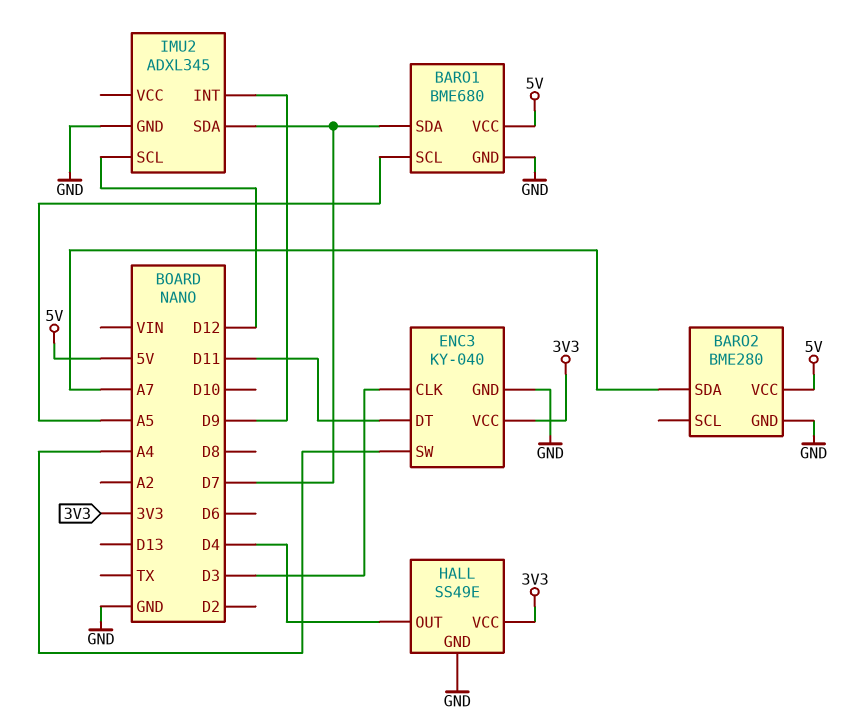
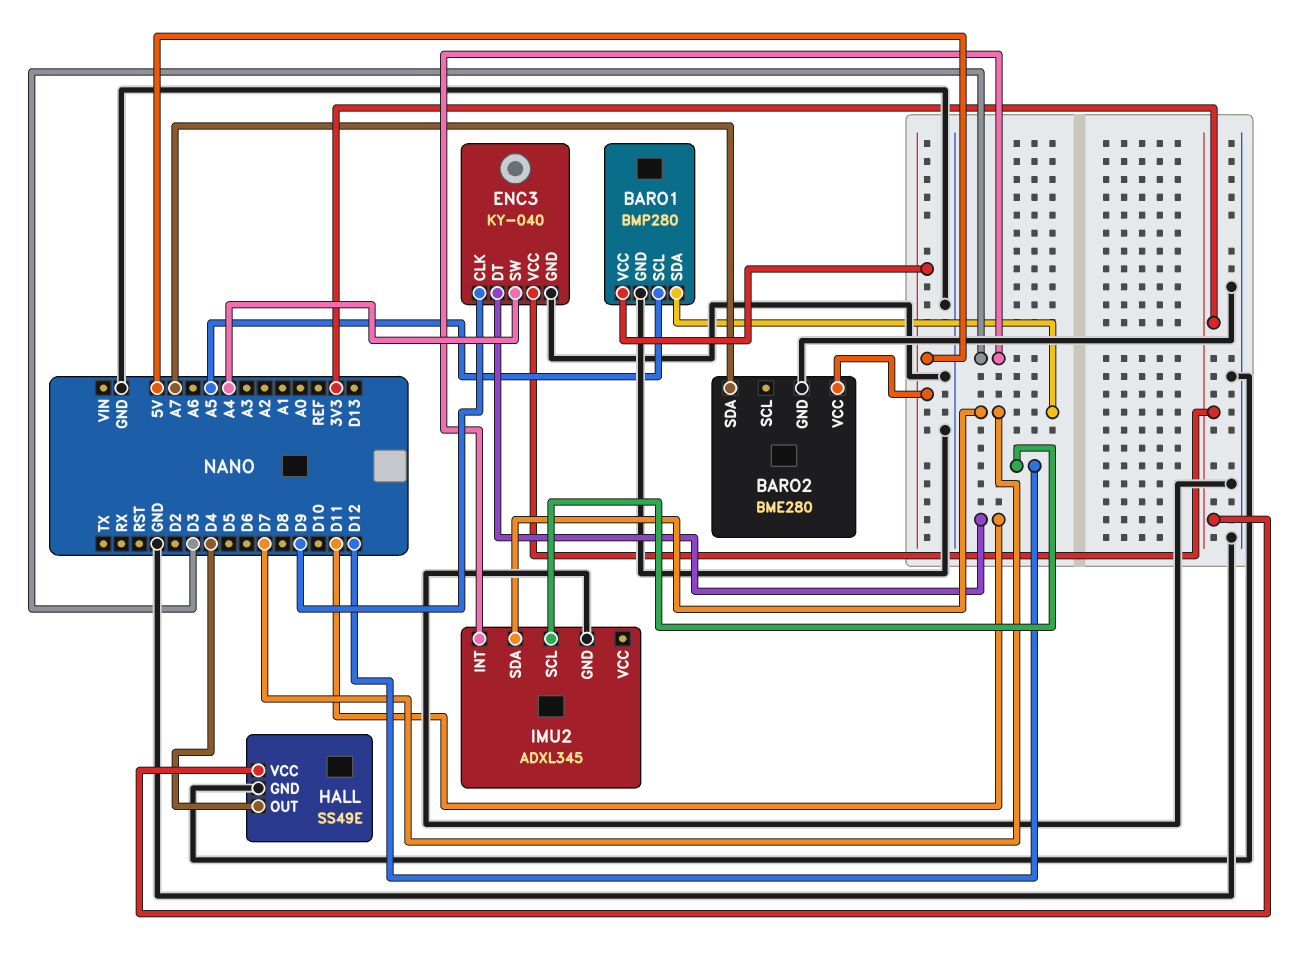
BARO1: BME680 -> BMP280
ENC3 pin CLK: D3 -> D9
IMU2 pin INT: D9 -> D3

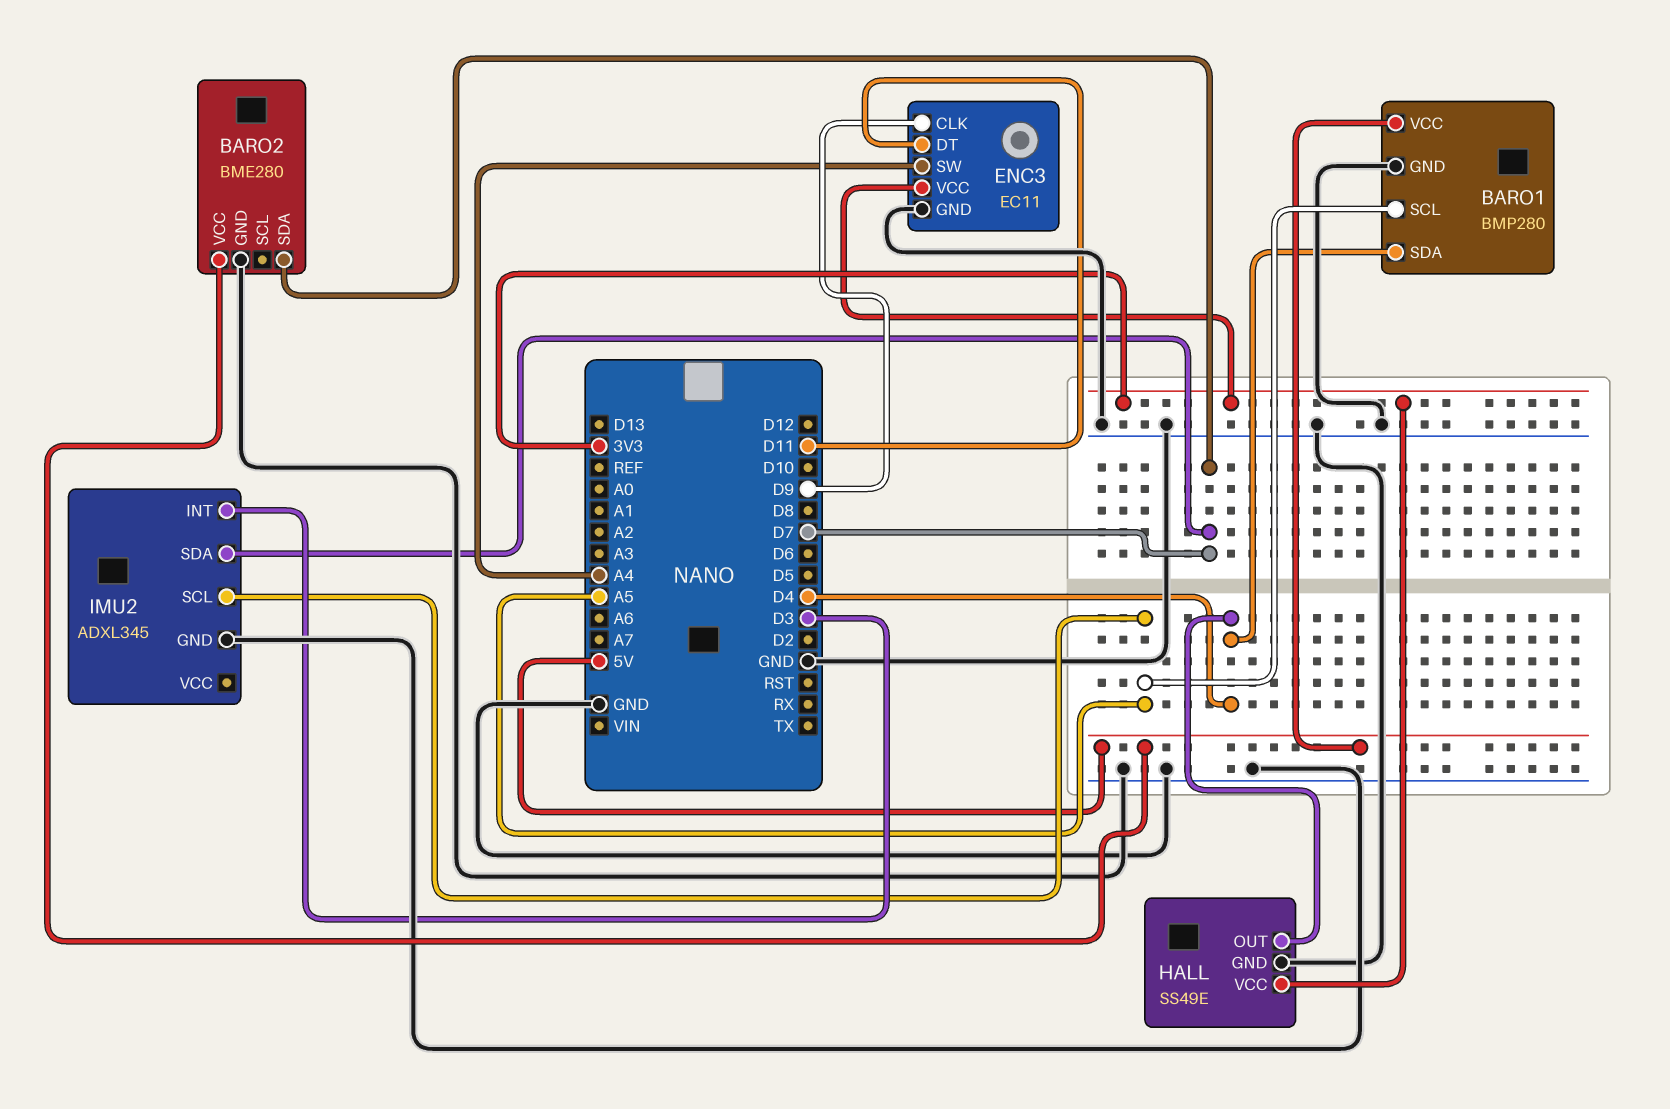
BARO1 pin SDA: D7 -> D4
BARO2 pin SDA: A7 -> D7
ENC3: KY-040 -> EC11
IMU2 pin SCL: D12 -> A5

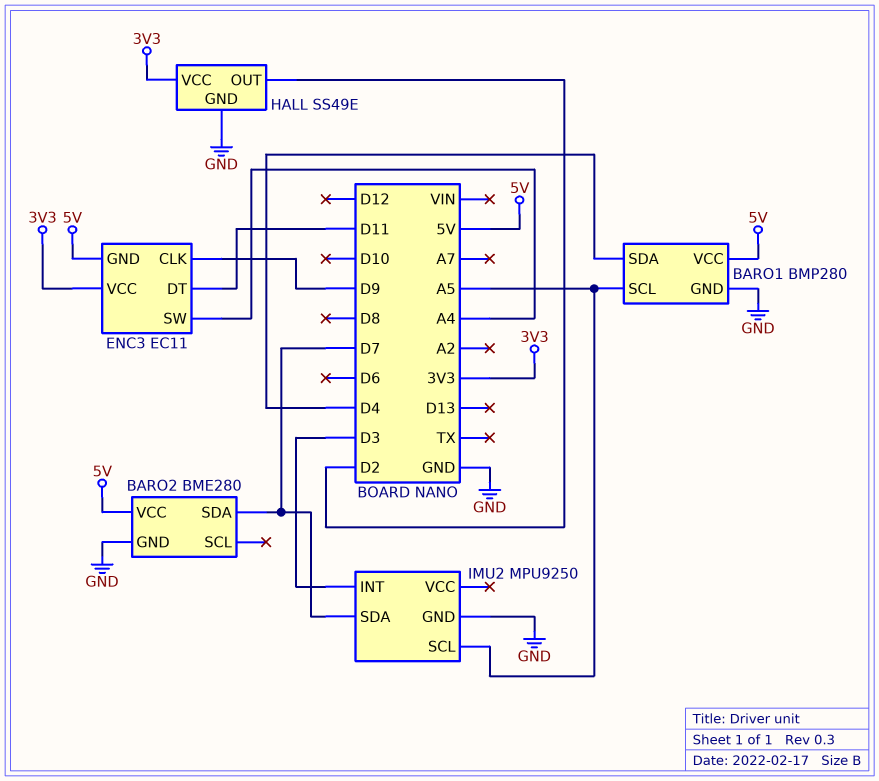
ENC3 pin GND: GND -> 5V
HALL pin OUT: D4 -> D2
IMU2: ADXL345 -> MPU9250

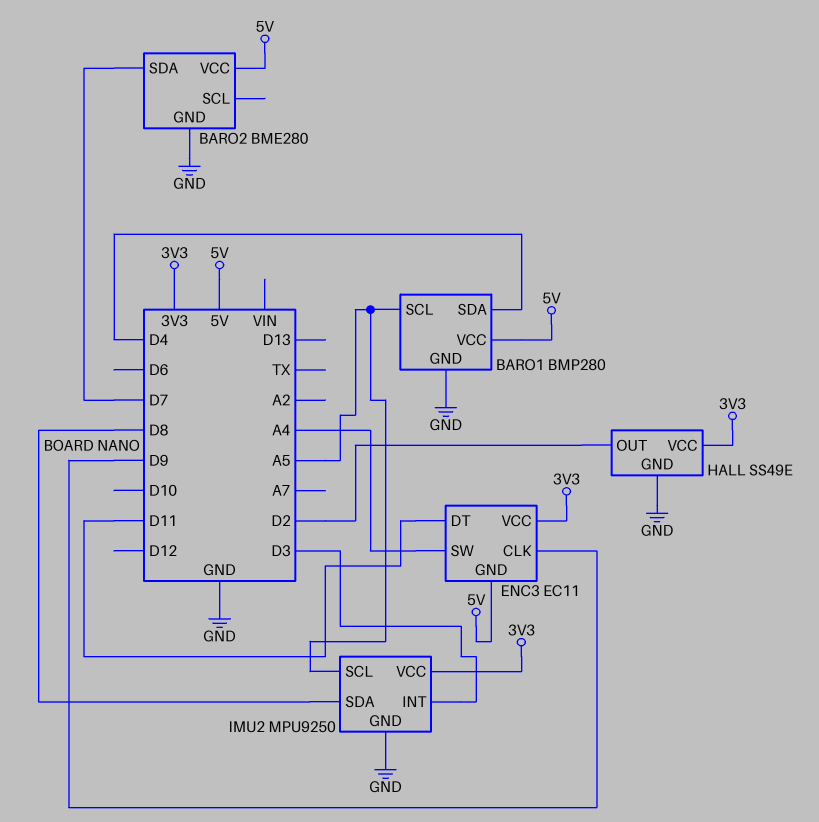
IMU2 pin SDA: D7 -> D8
IMU2 pin VCC: none -> 3V3

